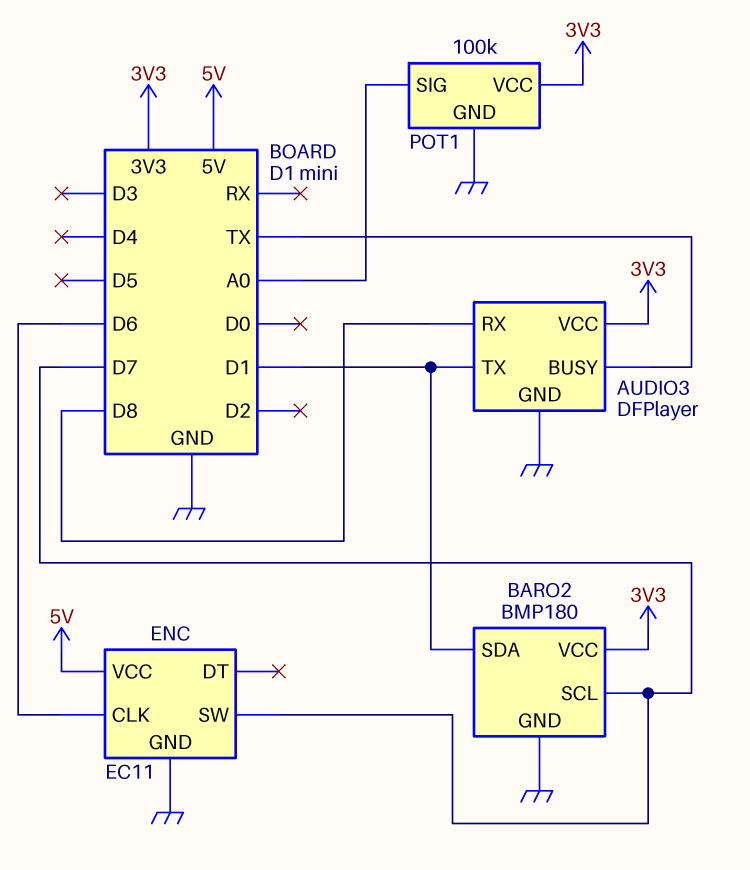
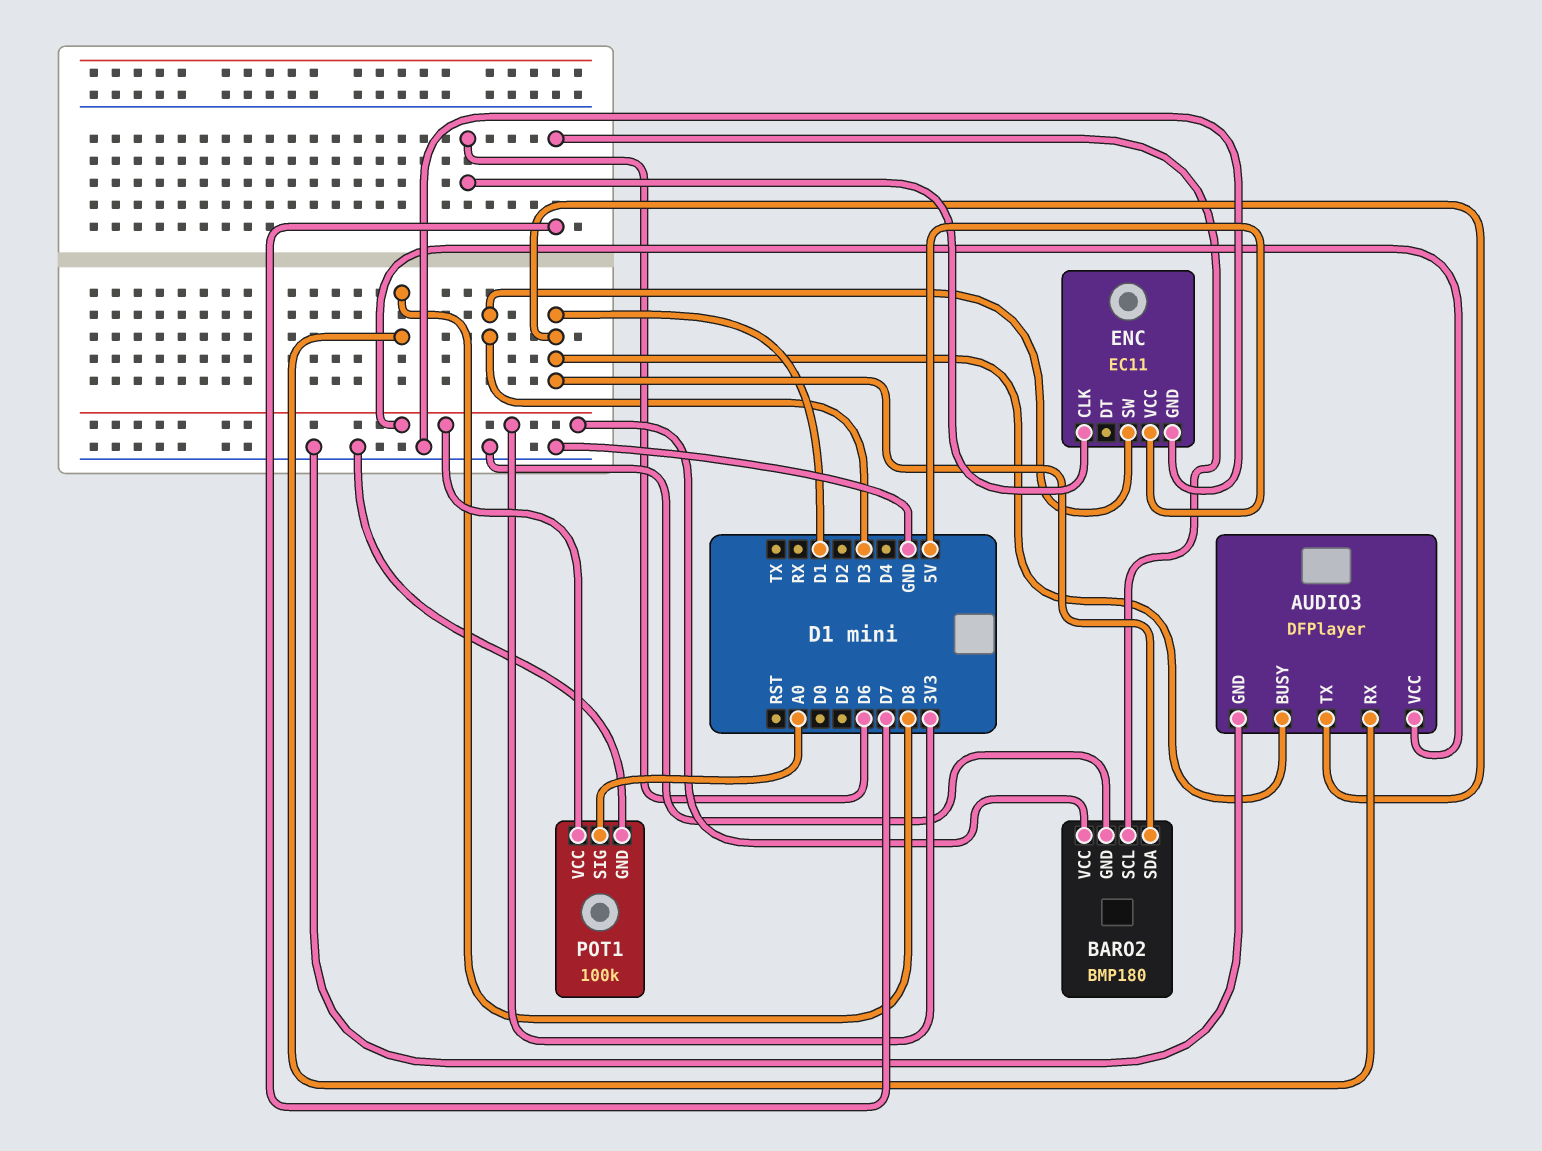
AUDIO3 pin BUSY: TX -> D1
ENC pin SW: D7 -> D3

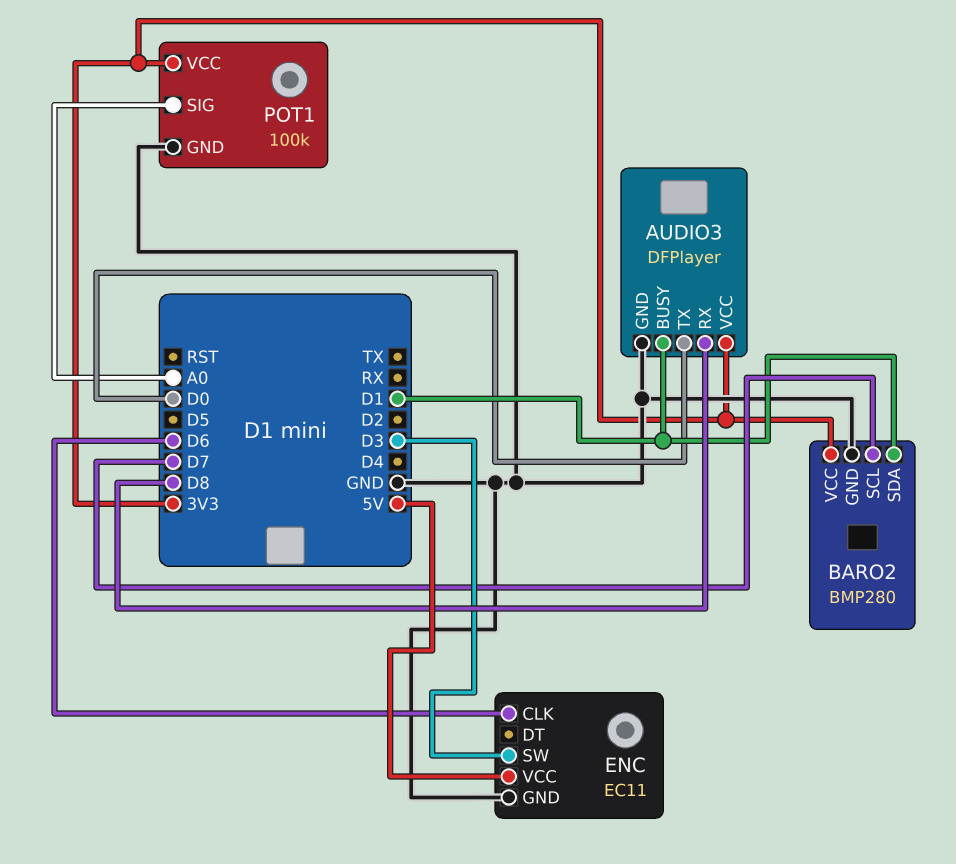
AUDIO3 pin TX: D1 -> D0
BARO2: BMP180 -> BMP280

